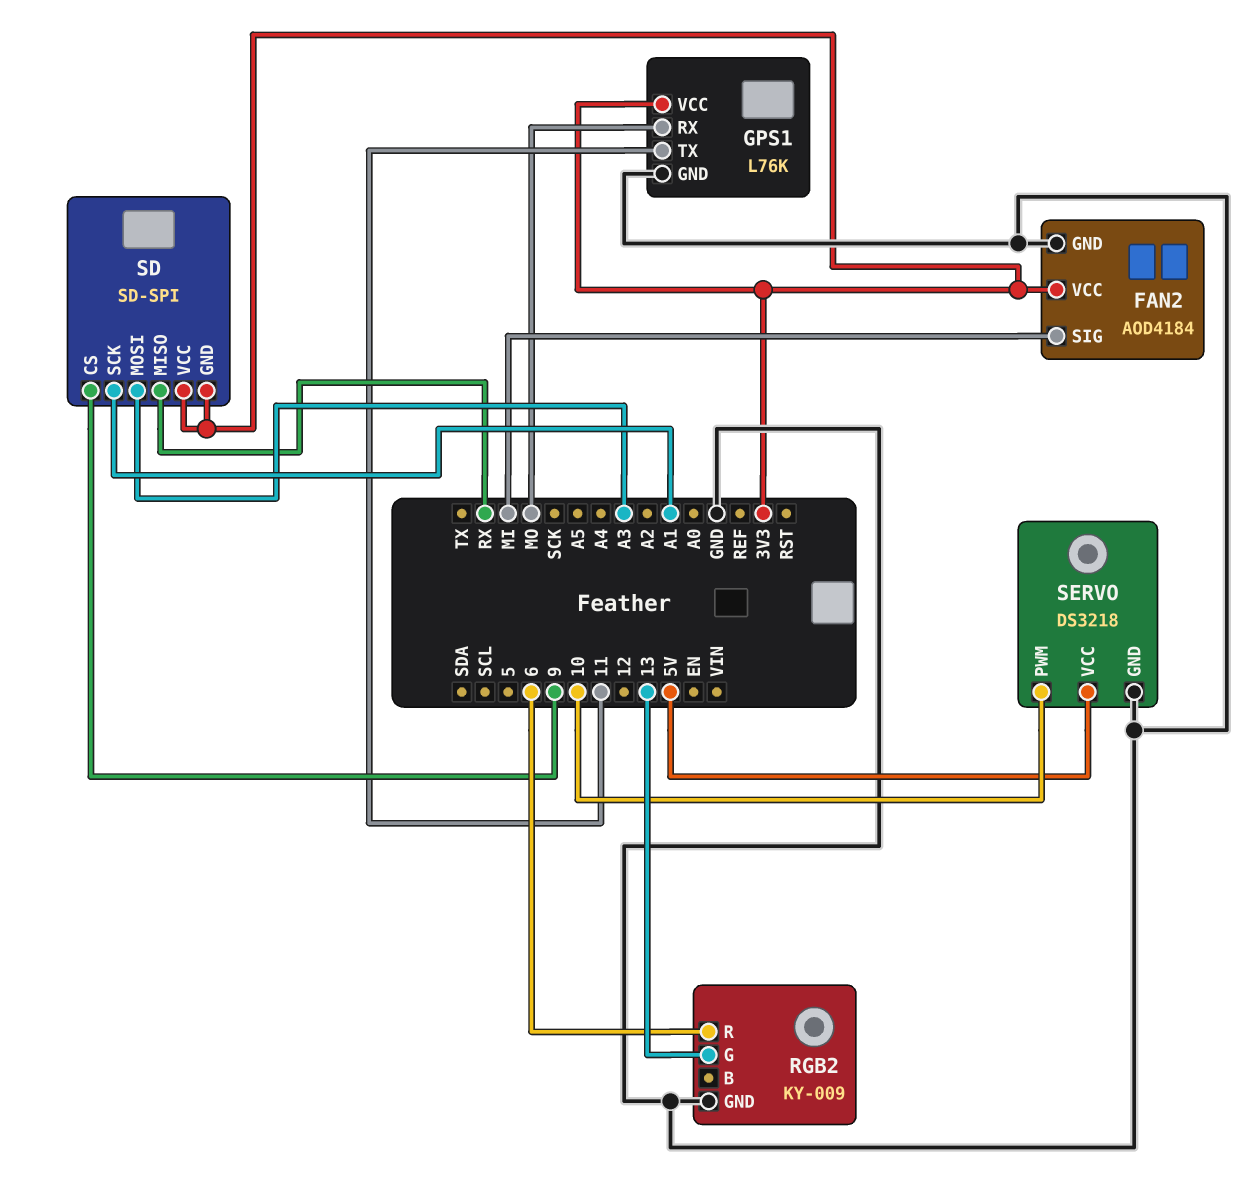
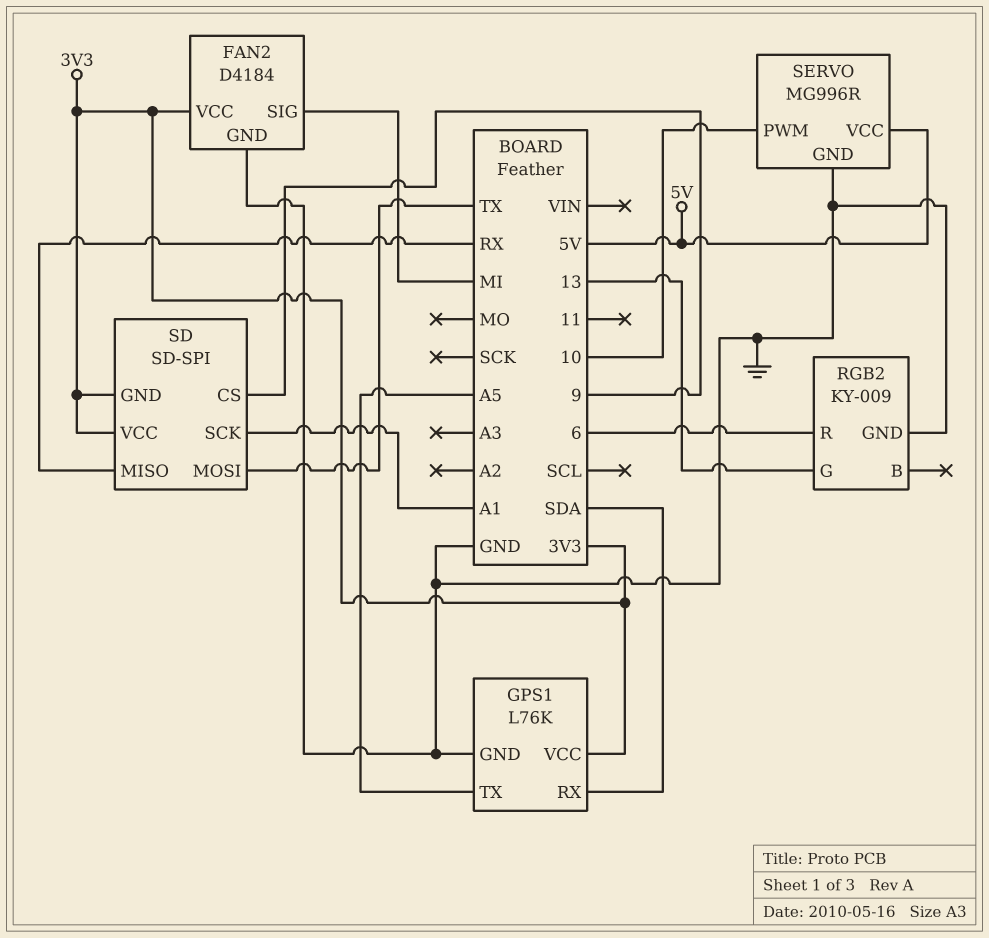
FAN2: AOD4184 -> D4184
GPS1 pin RX: MO -> SDA
GPS1 pin TX: 11 -> A5
SD pin MOSI: A3 -> TX
SERVO: DS3218 -> MG996R

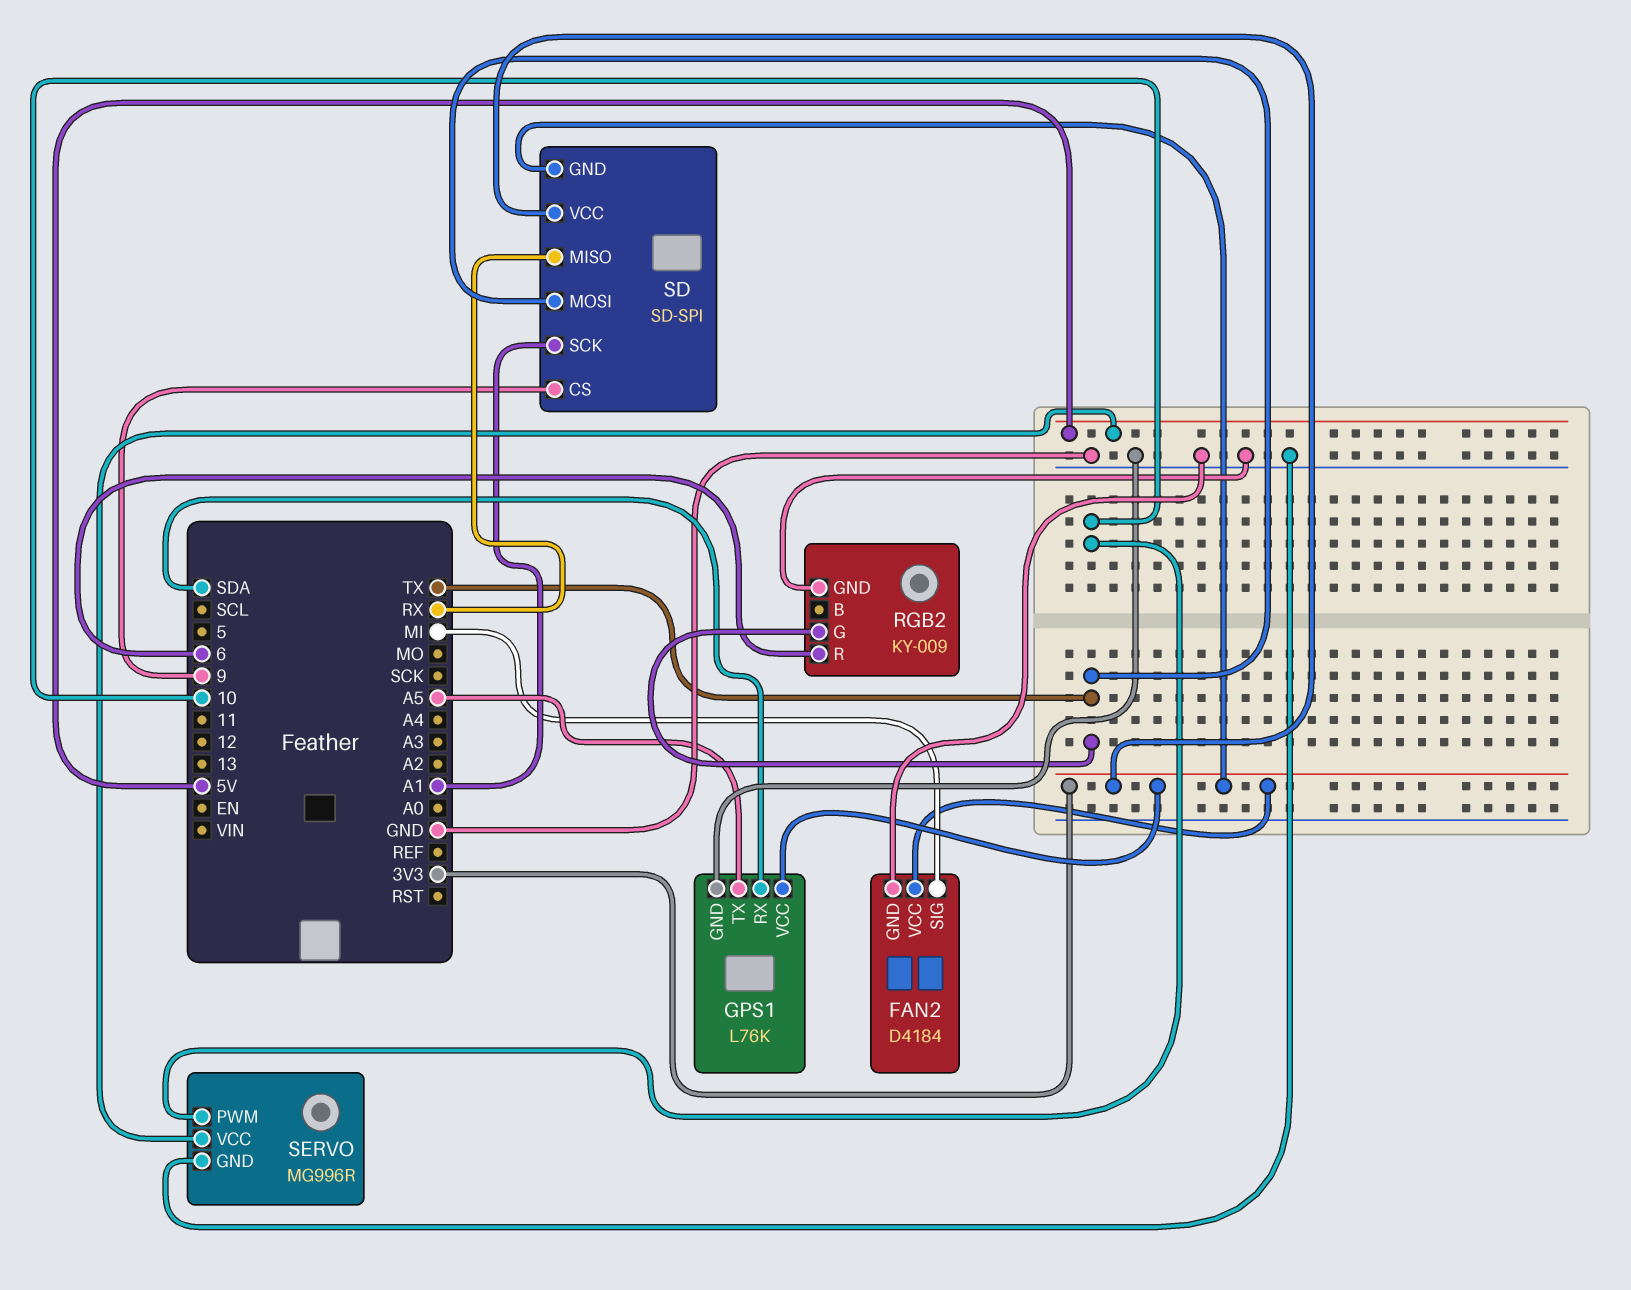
RGB2 pin G: 13 -> TX

